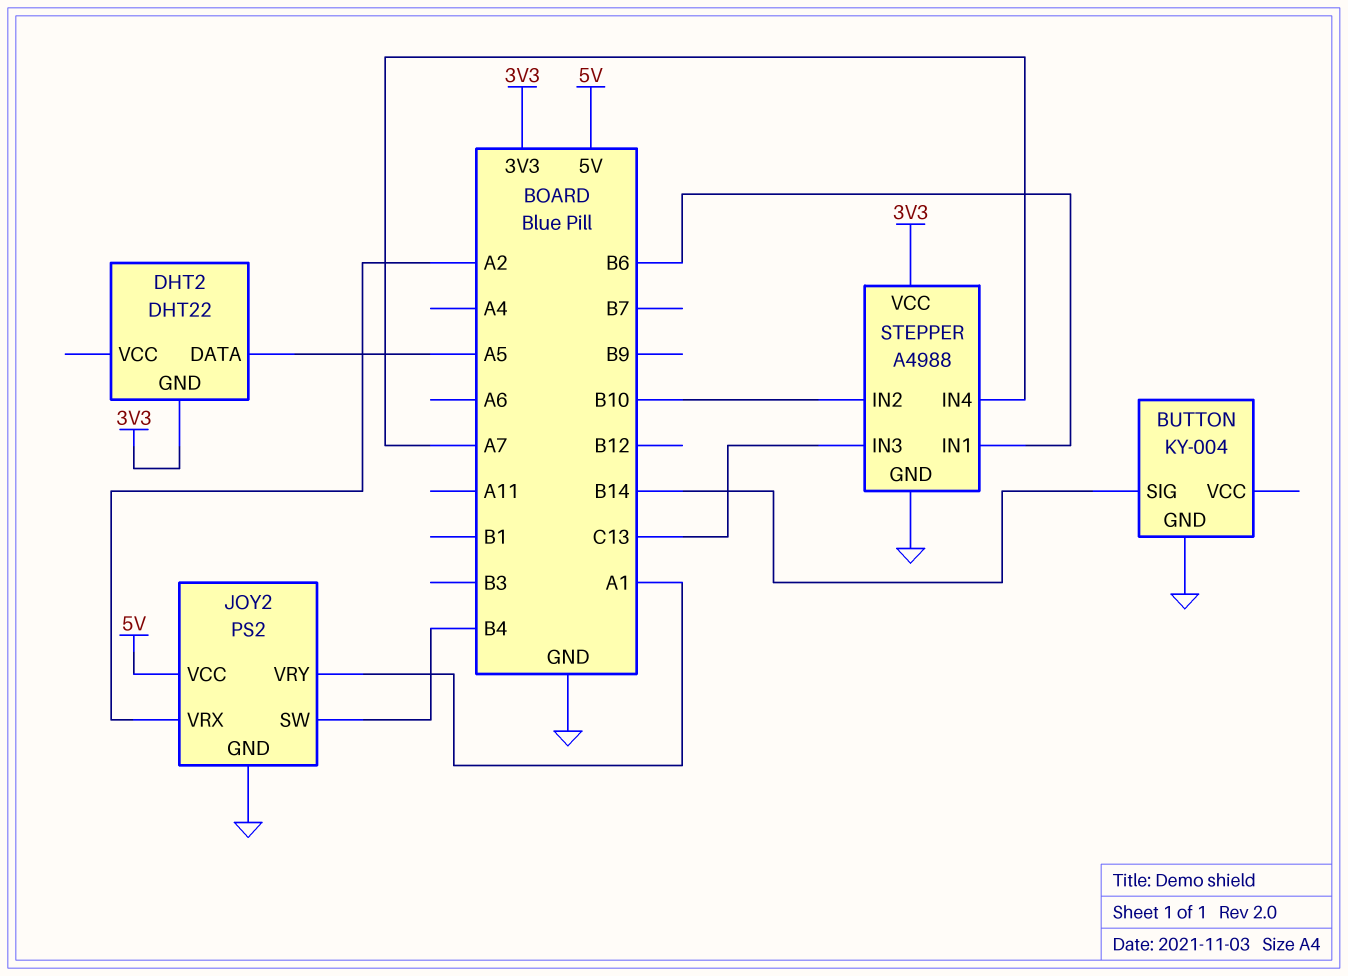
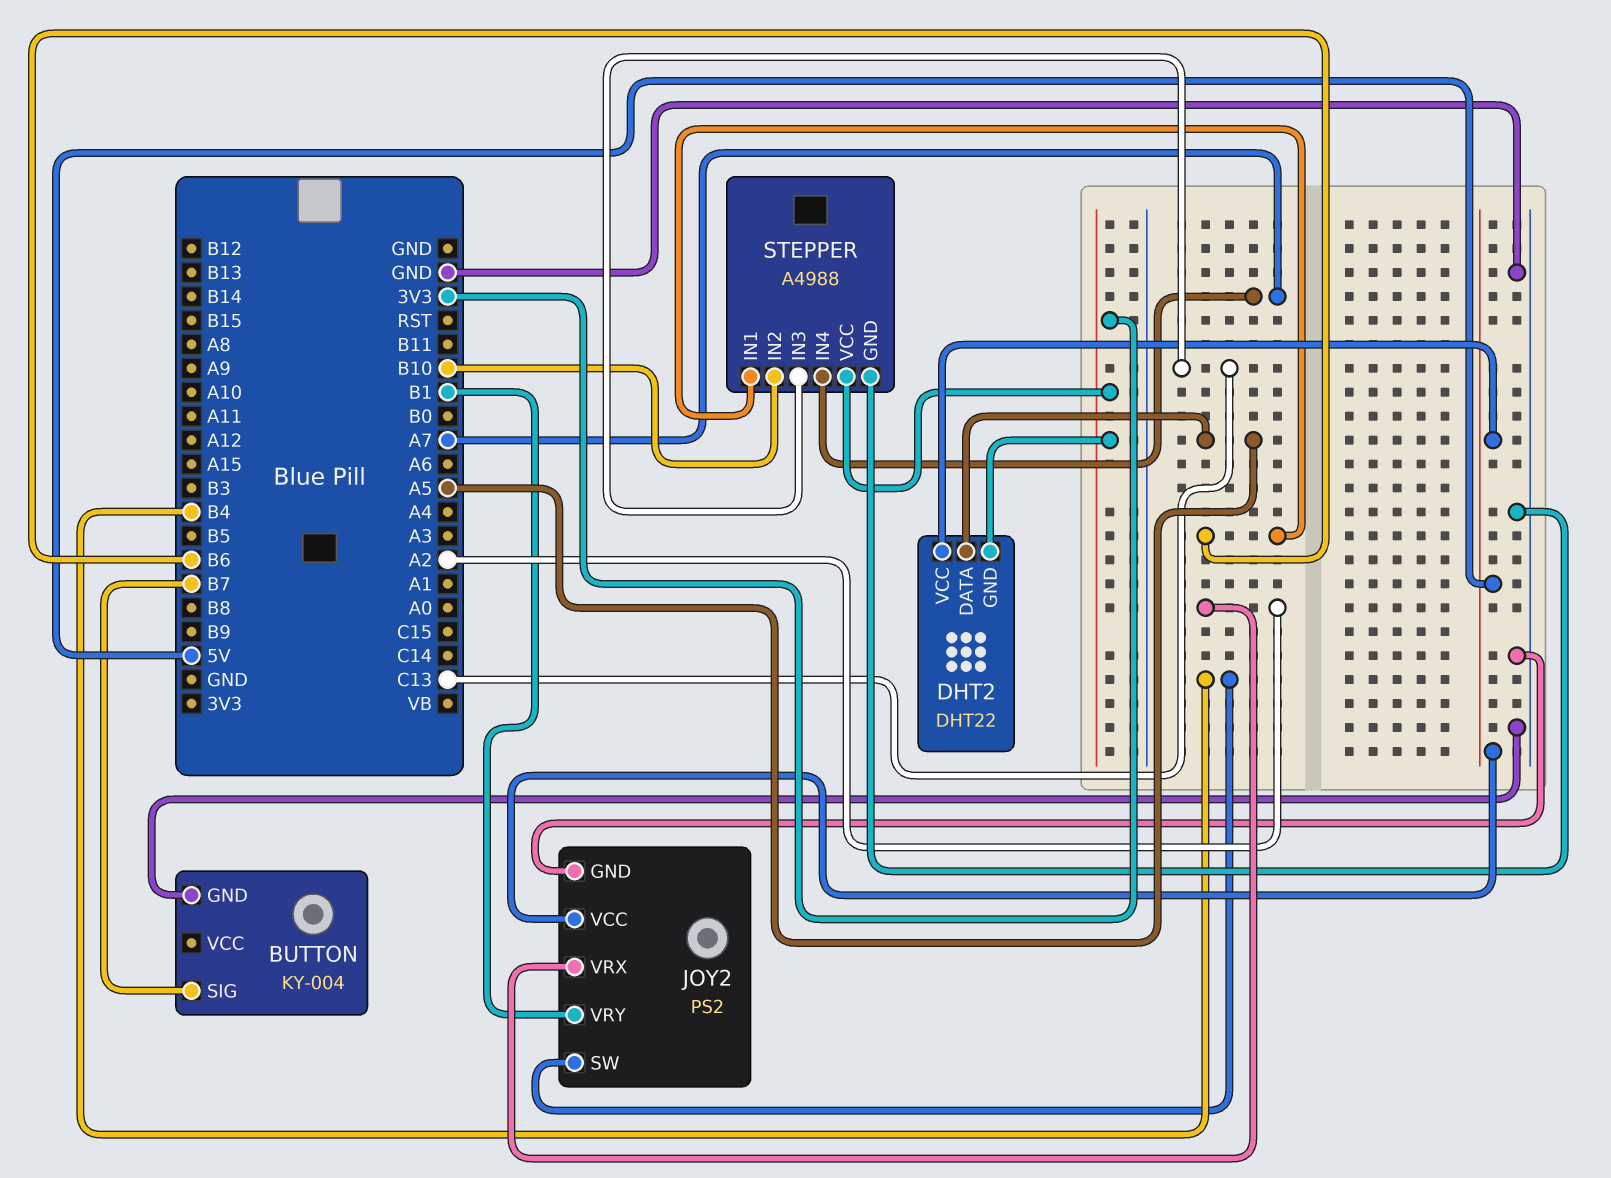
BUTTON pin SIG: B14 -> B7
DHT2 pin VCC: none -> 5V
JOY2 pin VRY: A1 -> B1

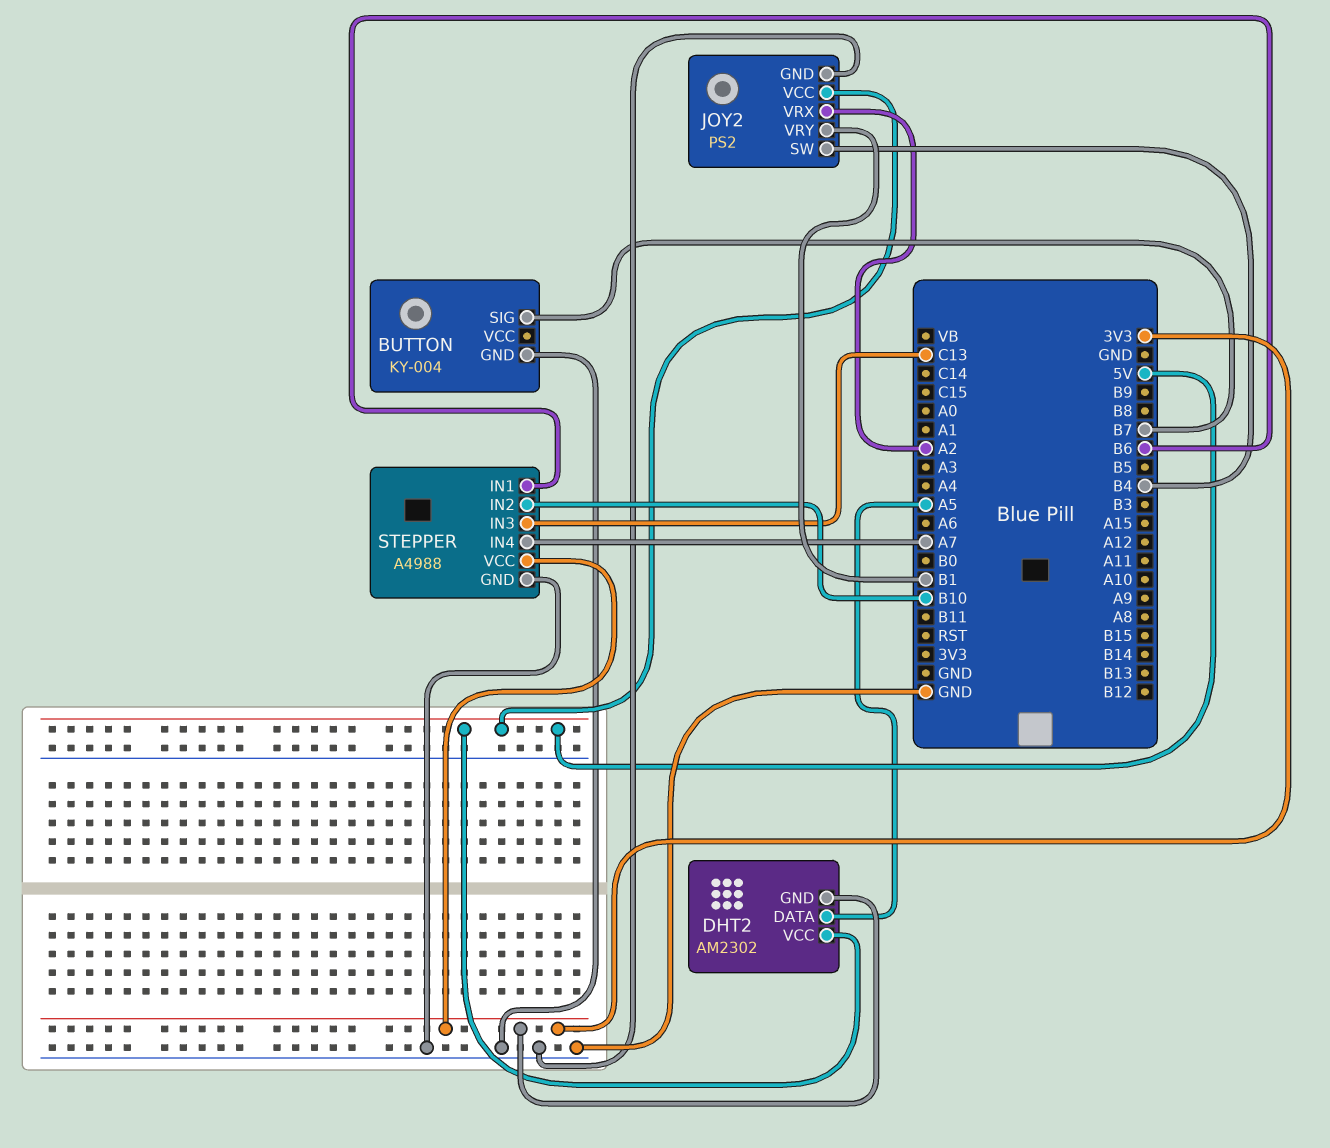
DHT2: DHT22 -> AM2302

